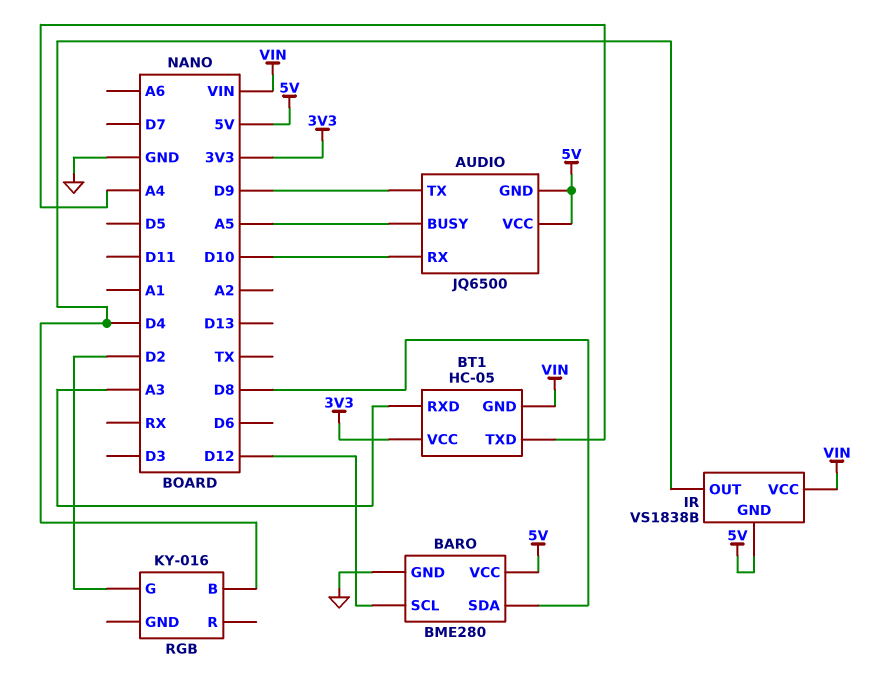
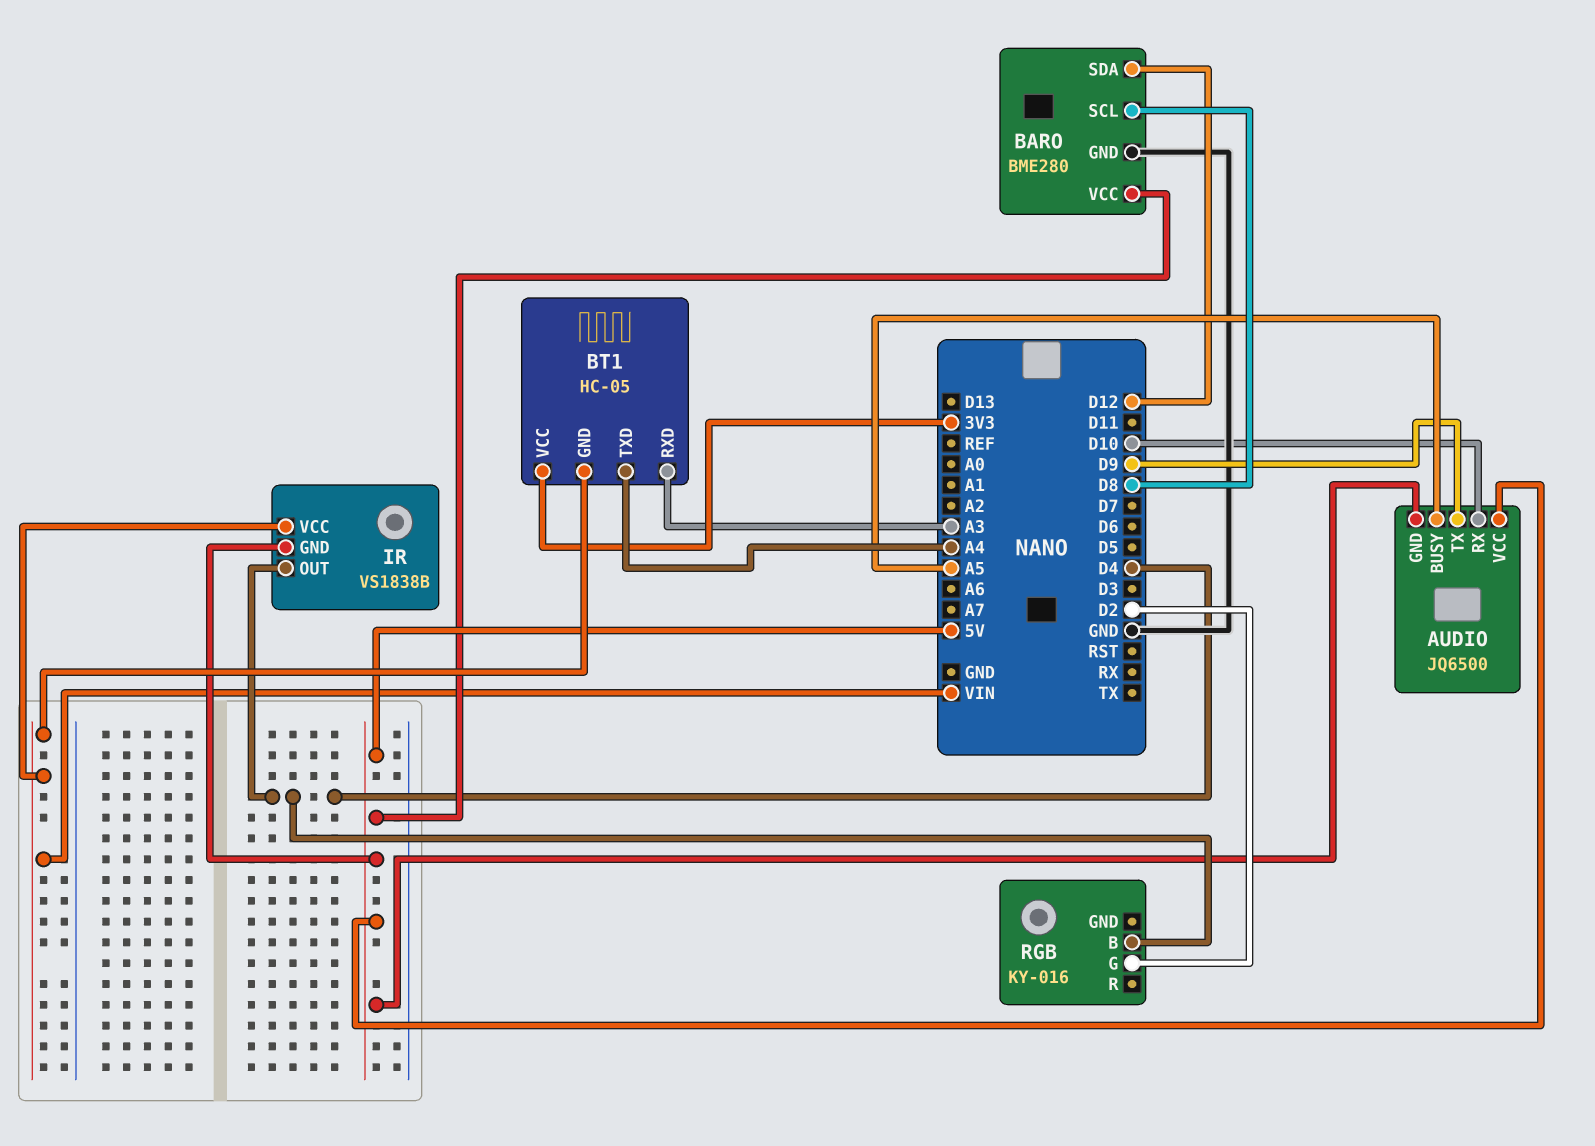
BARO pin SCL: D12 -> D8
BARO pin SDA: D8 -> D12

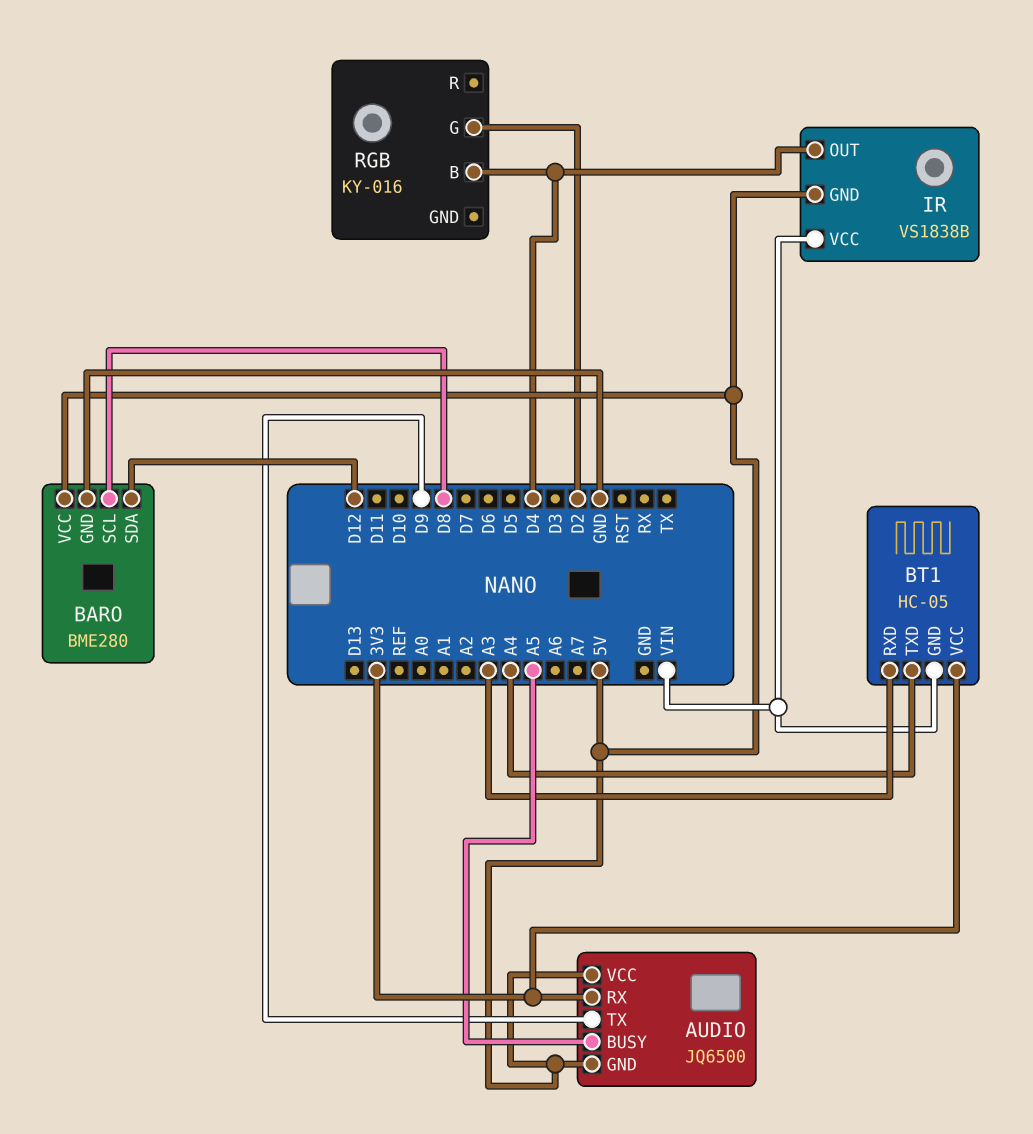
AUDIO pin RX: D10 -> 3V3

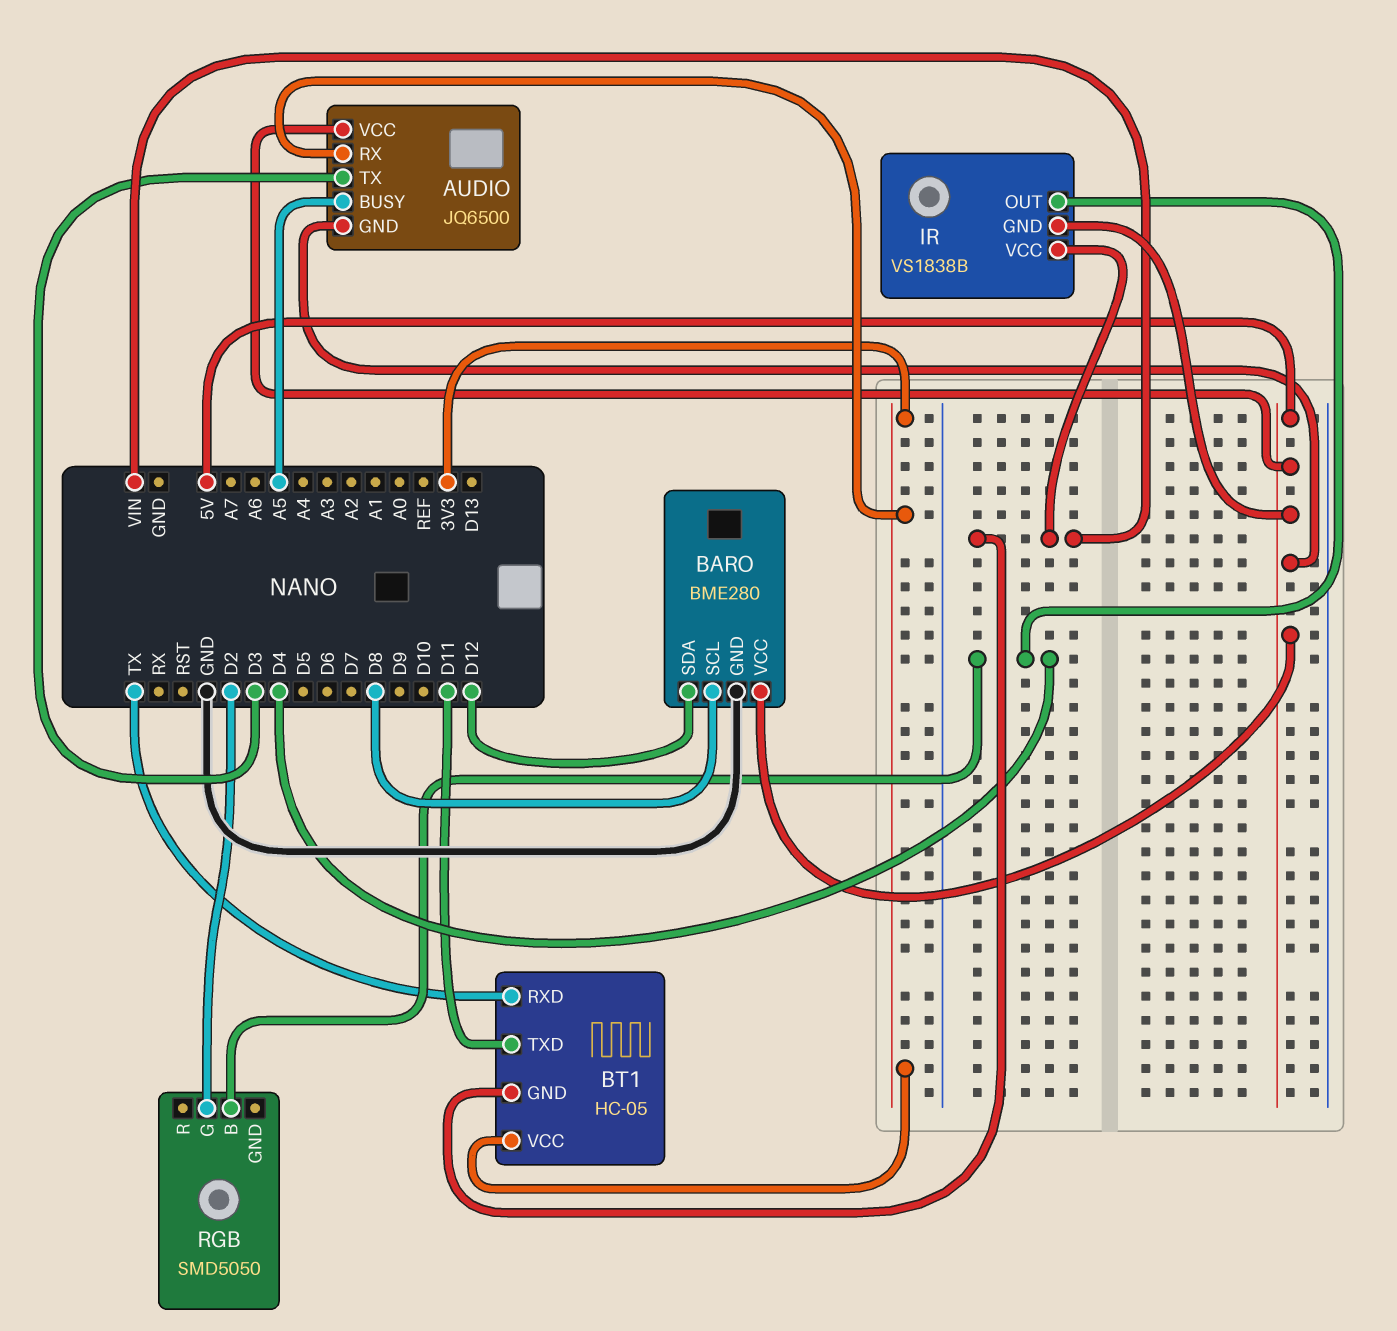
AUDIO pin TX: D9 -> D3
BT1 pin RXD: A3 -> TX
BT1 pin TXD: A4 -> D11
RGB: KY-016 -> SMD5050

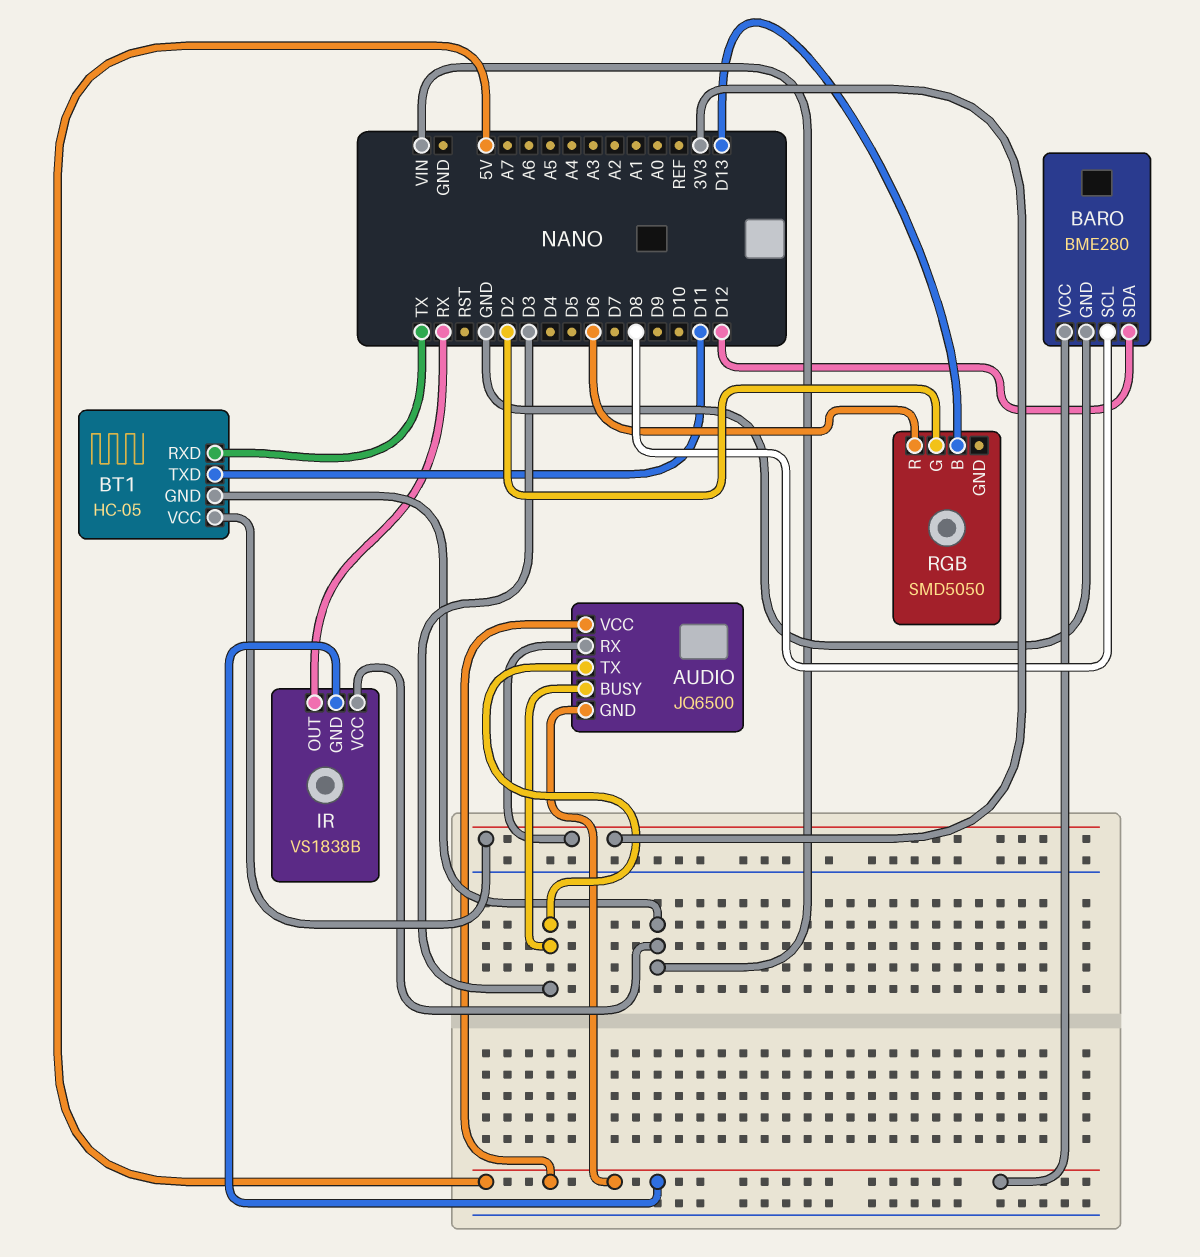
AUDIO pin BUSY: A5 -> D3
IR pin OUT: D4 -> RX
RGB pin B: D4 -> D13
RGB pin R: none -> D6

